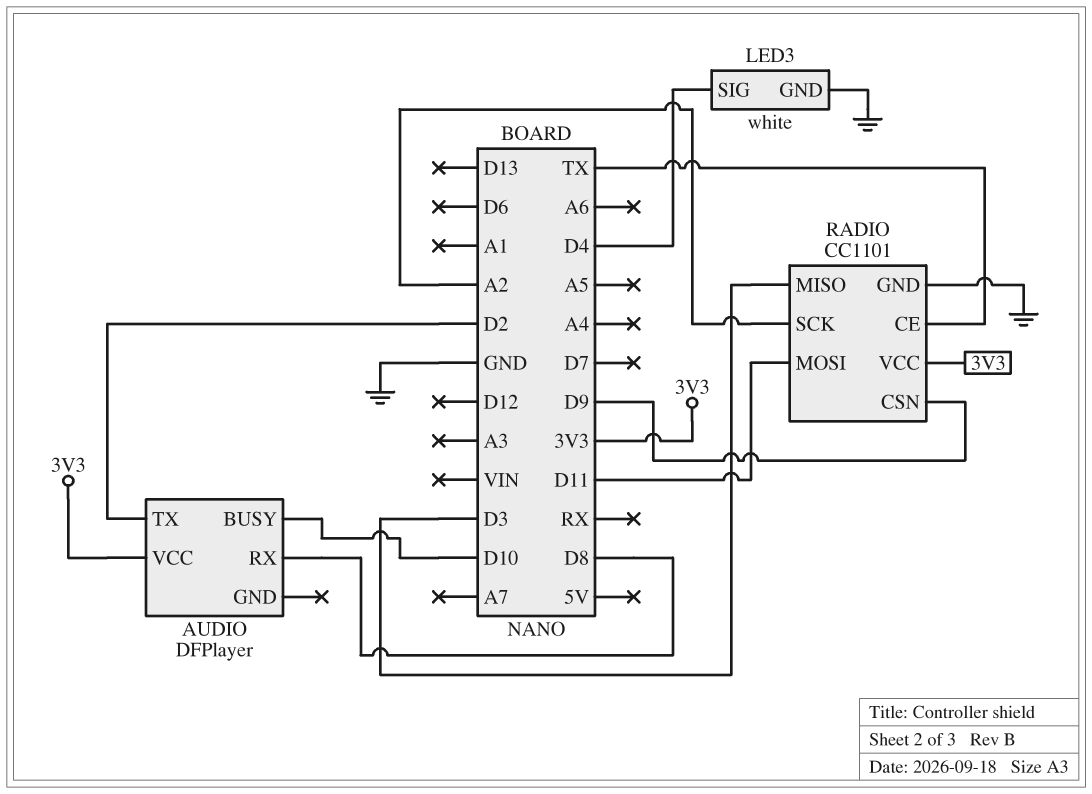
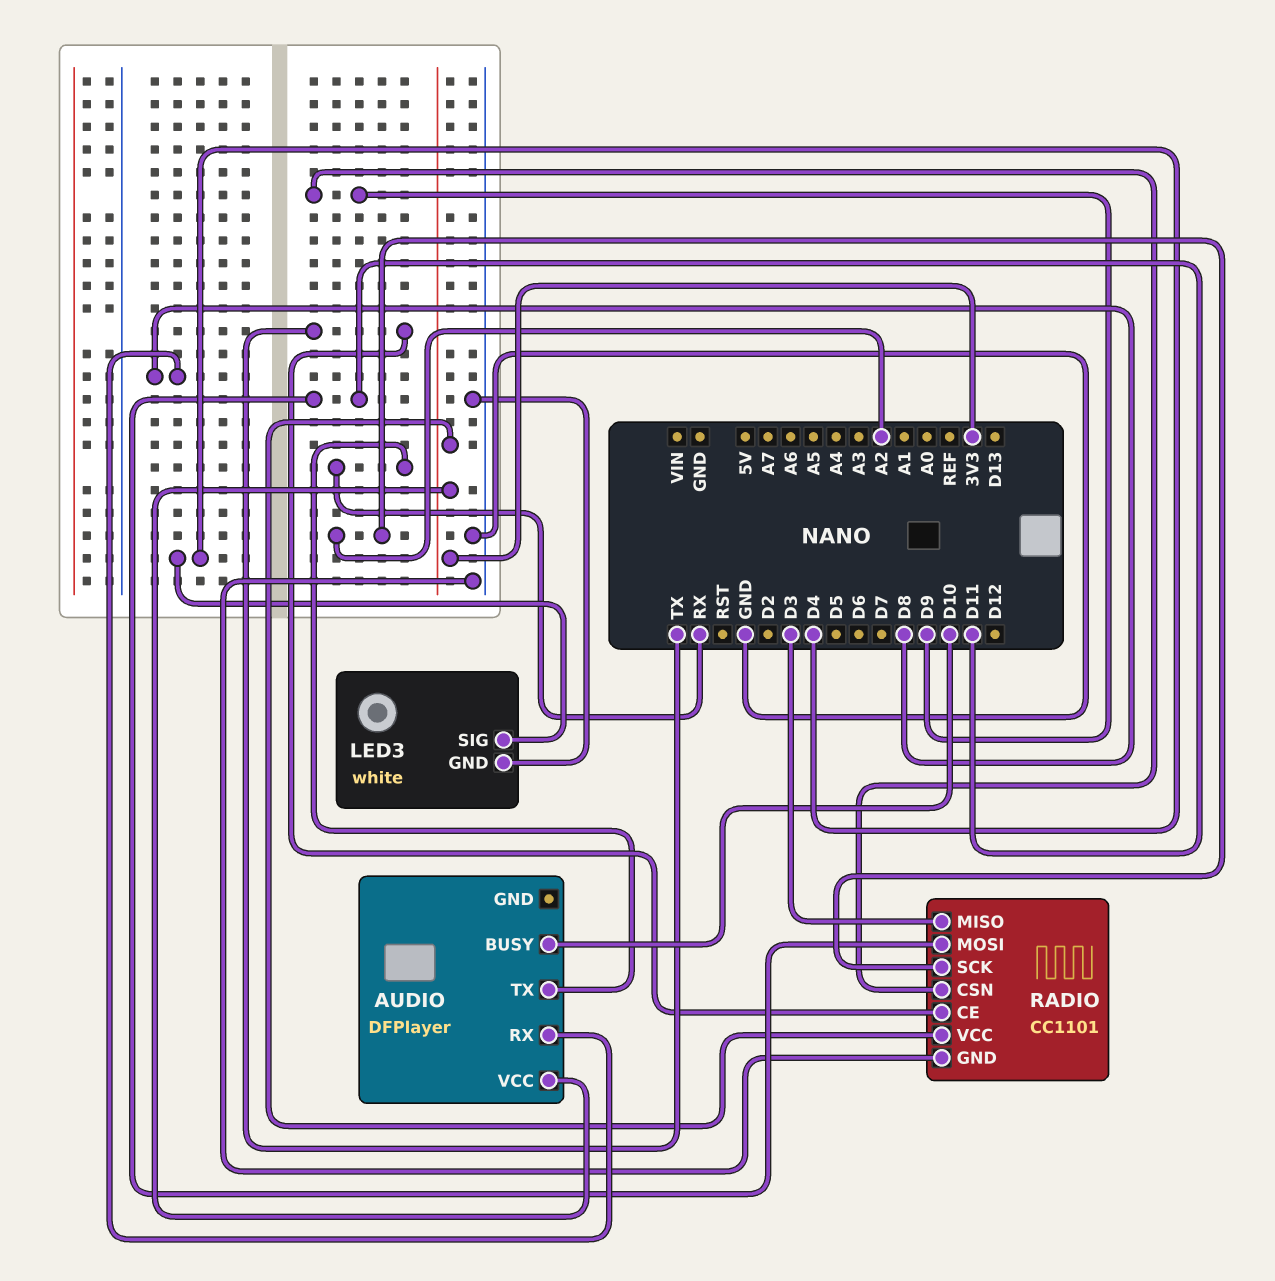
AUDIO pin TX: D2 -> RX

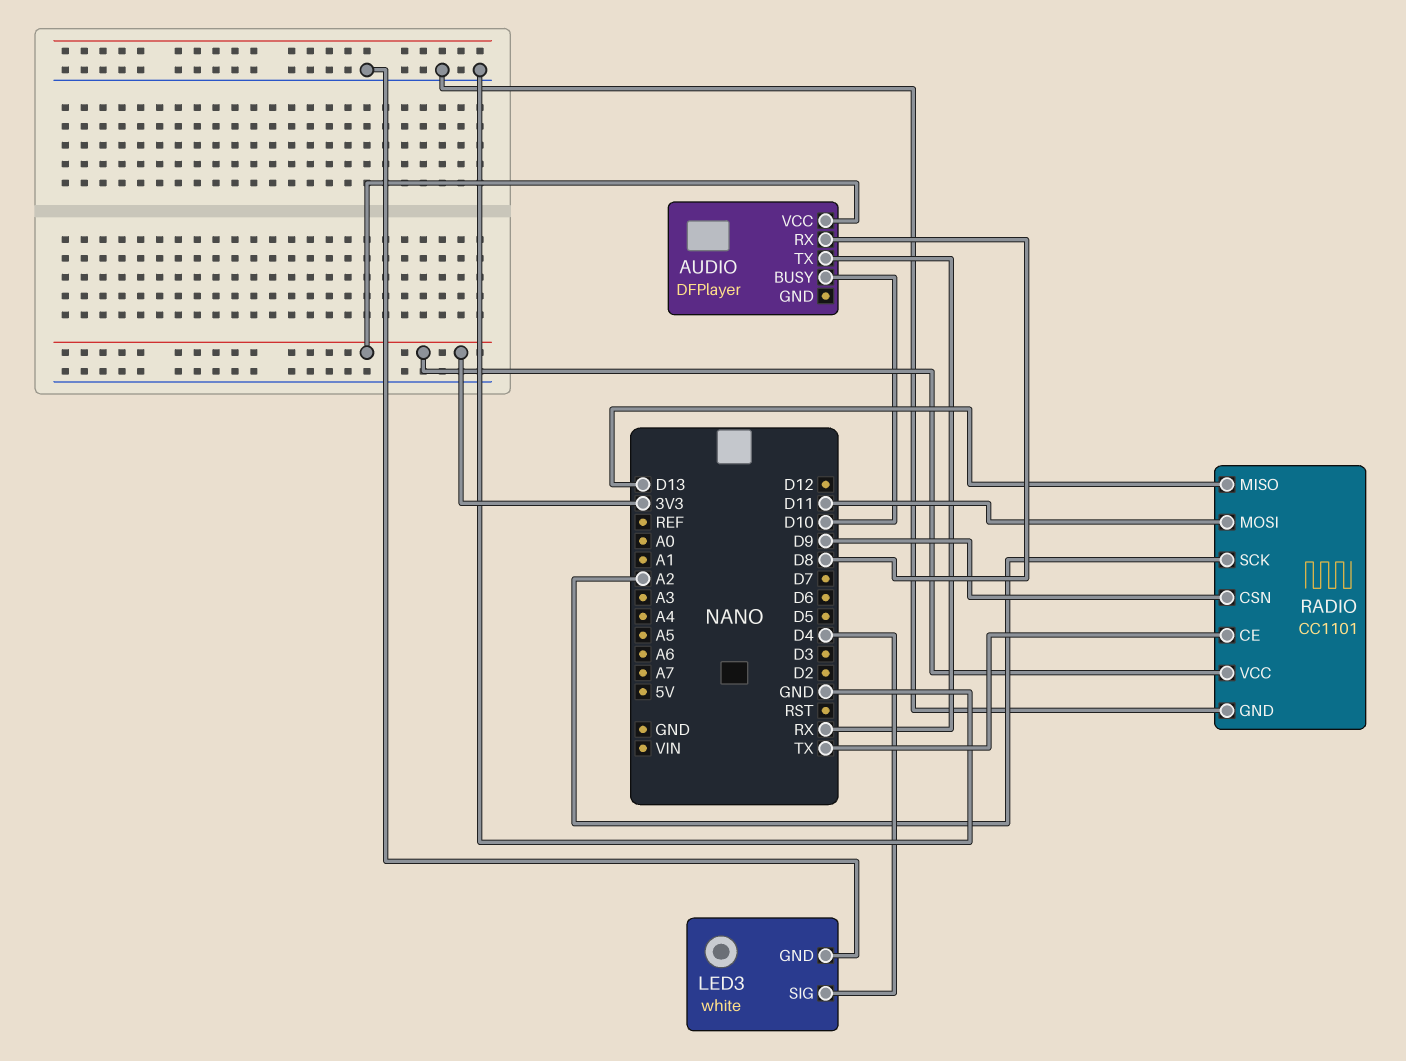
RADIO pin MISO: D3 -> D13

